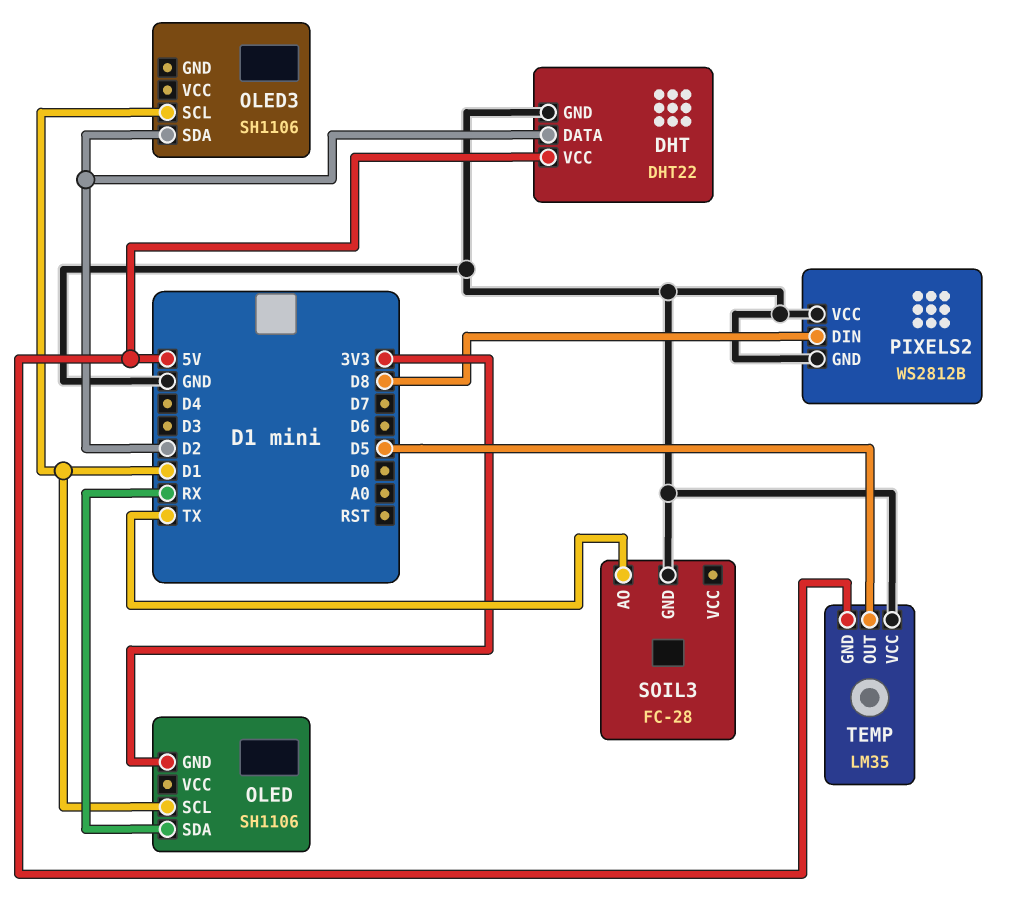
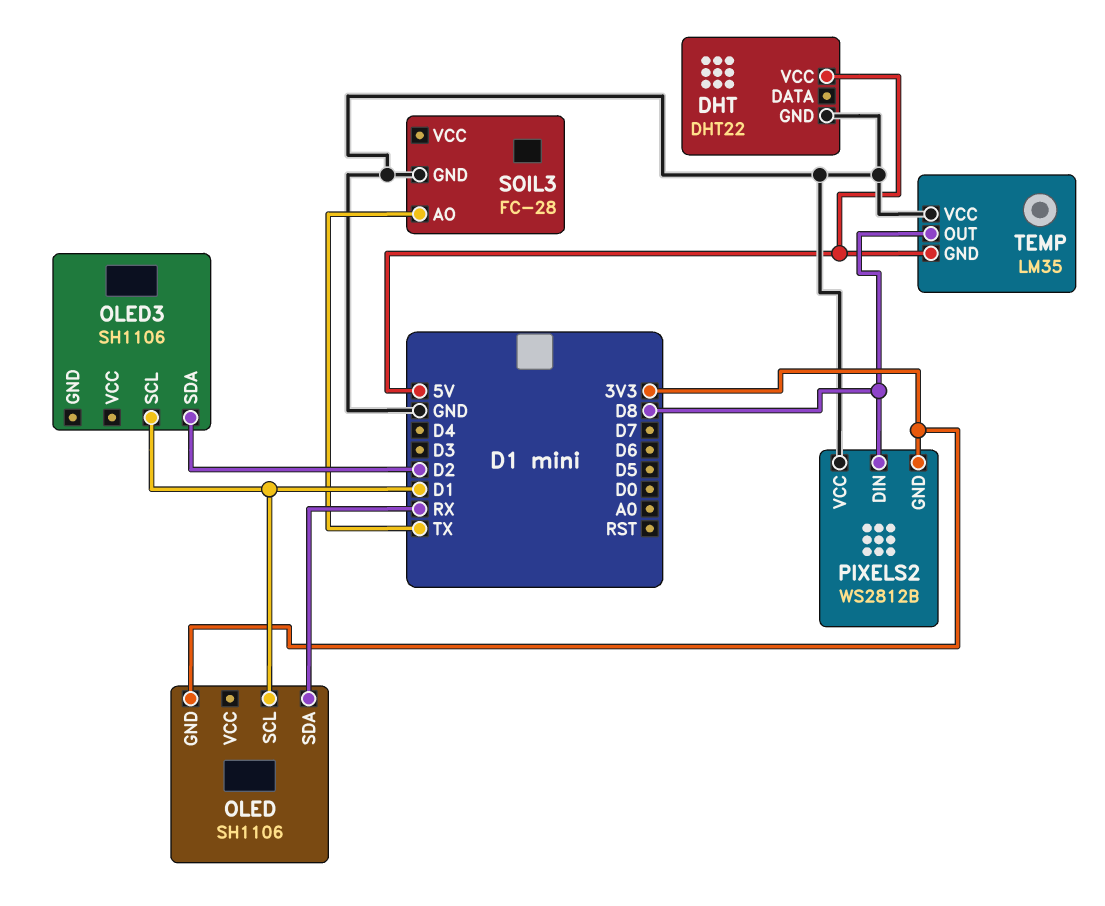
DHT pin DATA: D2 -> none
PIXELS2 pin GND: GND -> 3V3
TEMP pin OUT: D5 -> D8

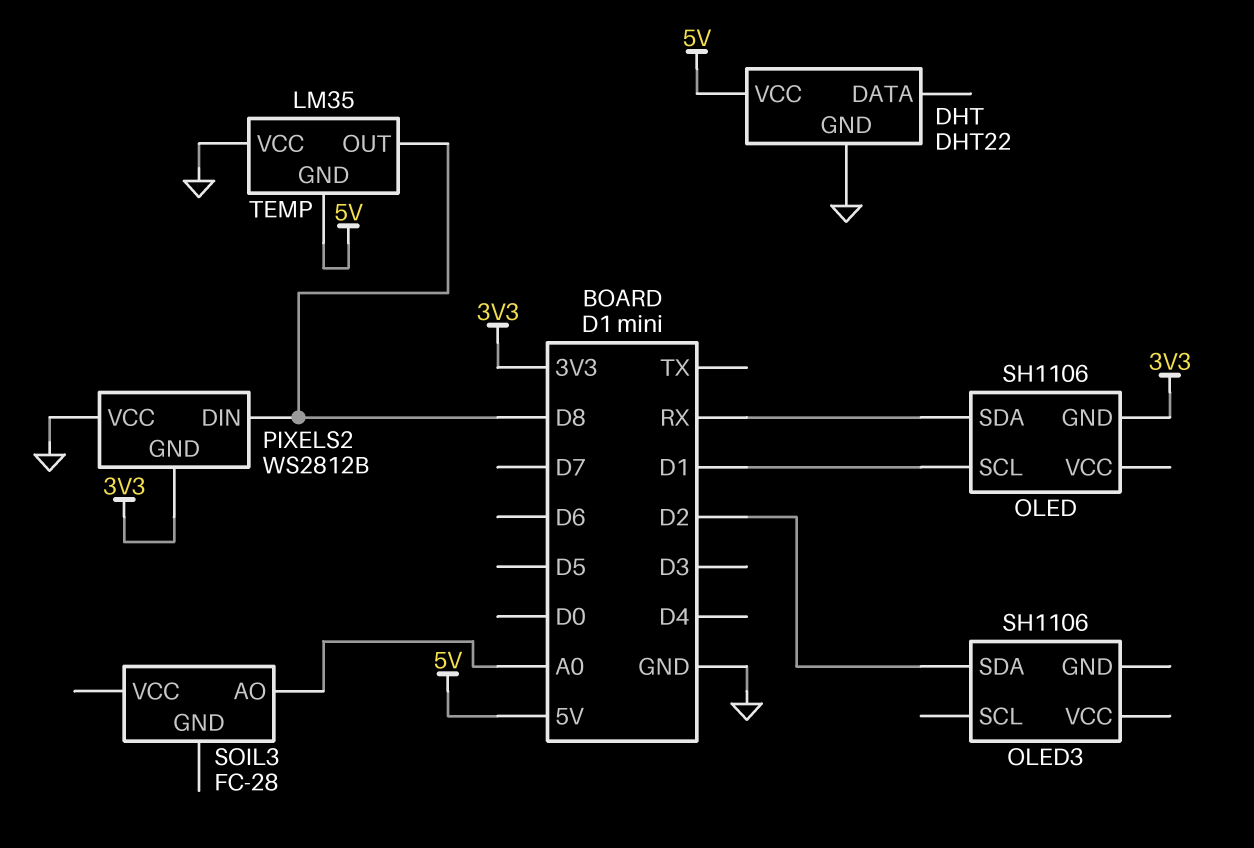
OLED3 pin SCL: D1 -> none
SOIL3 pin AO: TX -> A0
SOIL3 pin GND: GND -> none

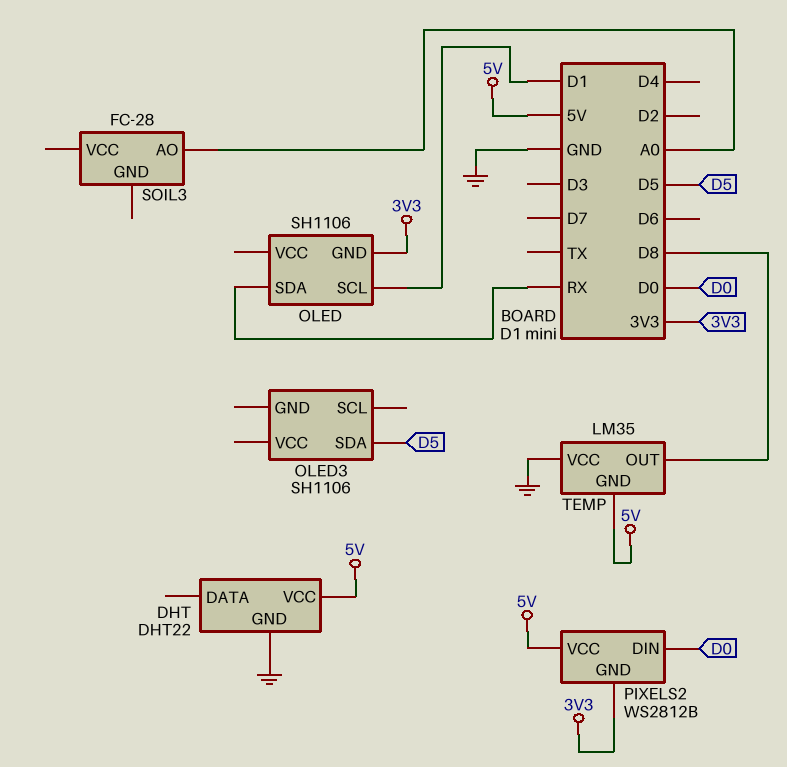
OLED3 pin SDA: D2 -> D5
PIXELS2 pin DIN: D8 -> D0
PIXELS2 pin VCC: GND -> 5V

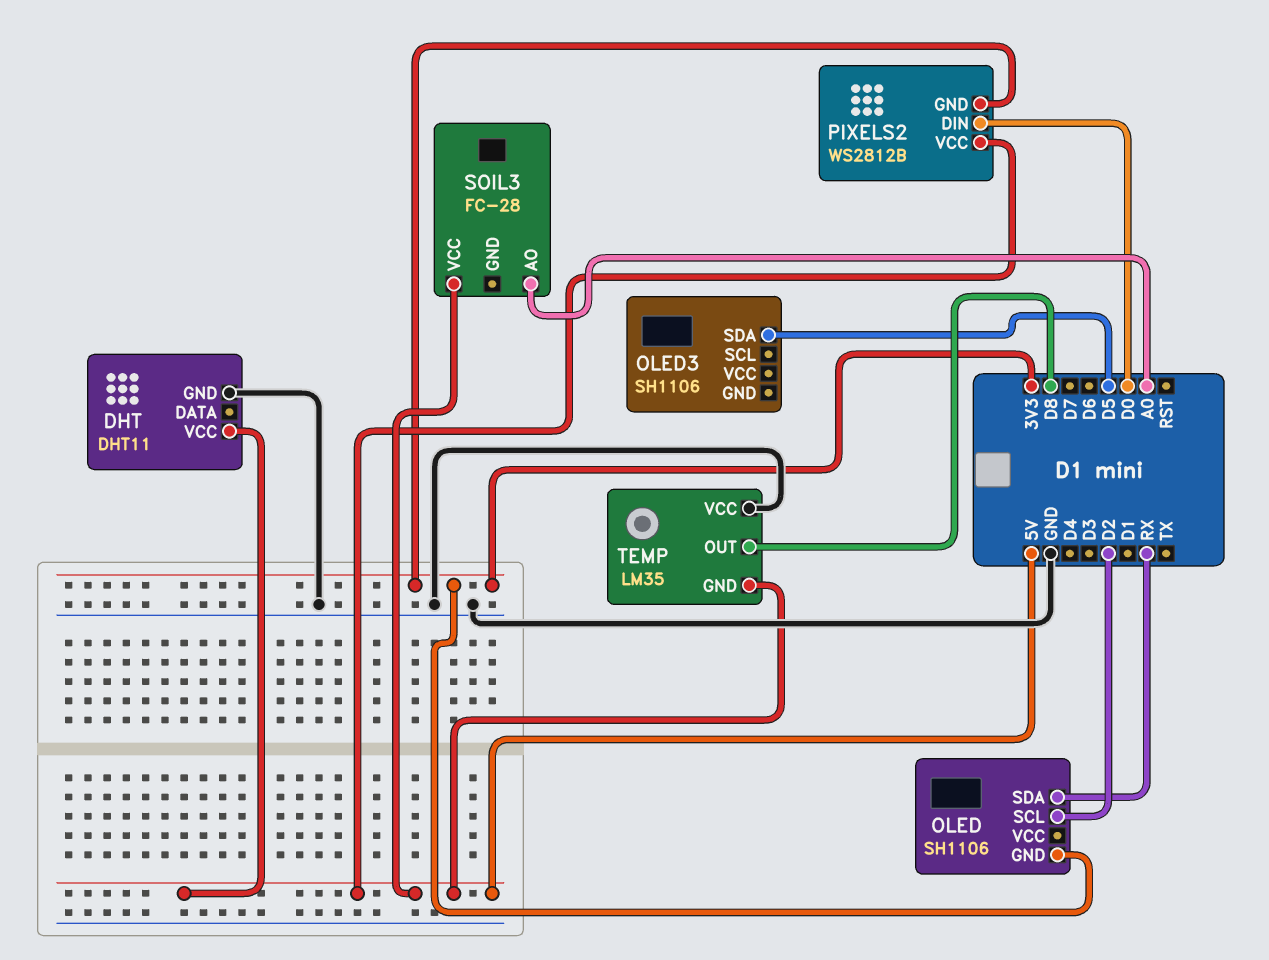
DHT: DHT22 -> DHT11
OLED pin SCL: D1 -> D2
SOIL3 pin VCC: none -> 5V

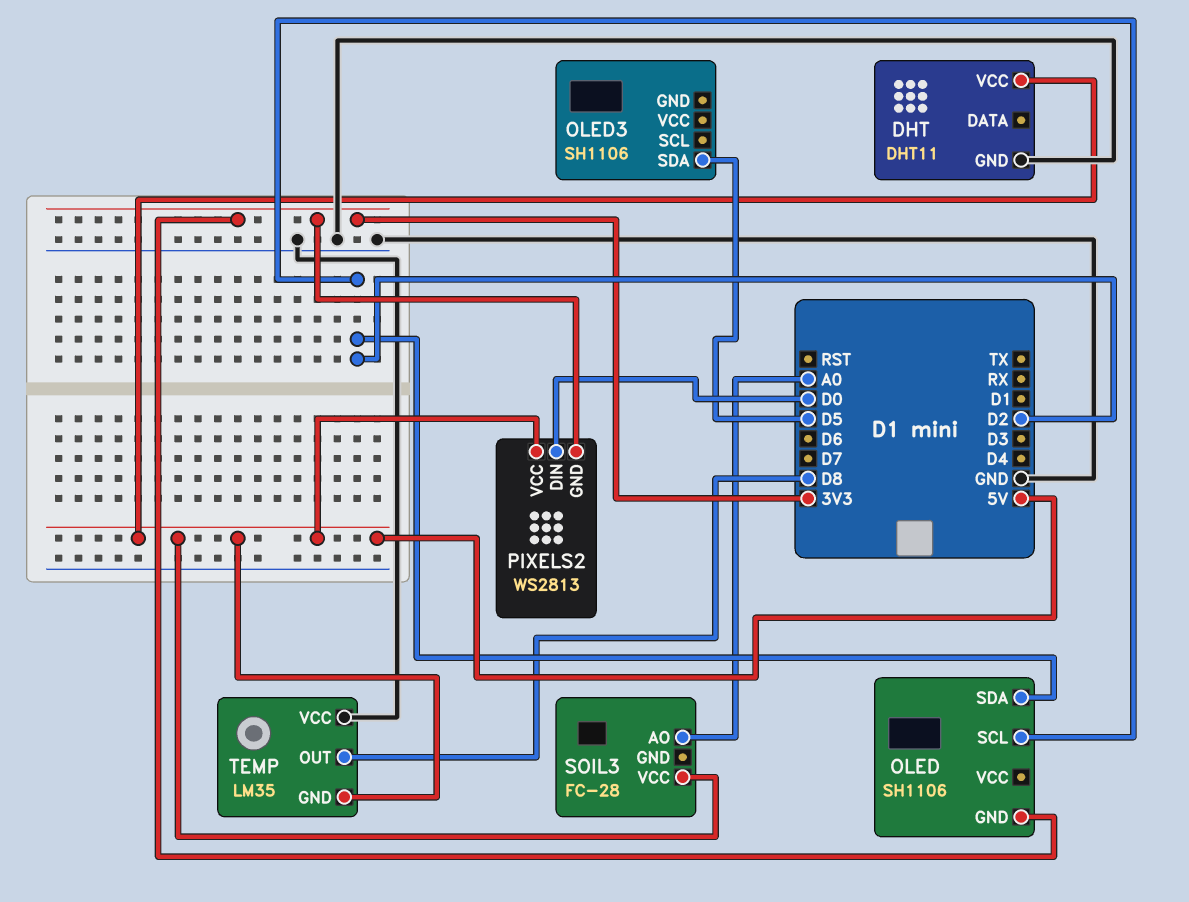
OLED pin SDA: RX -> D2
PIXELS2: WS2812B -> WS2813

